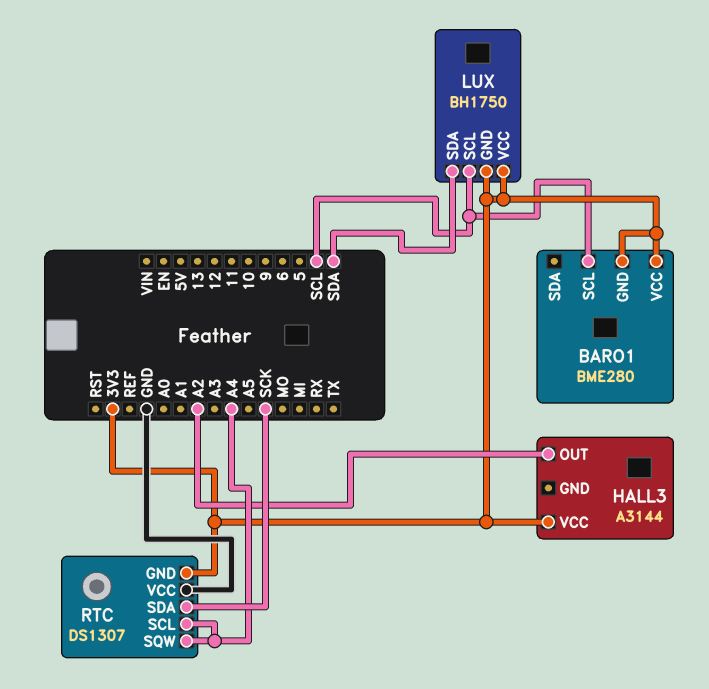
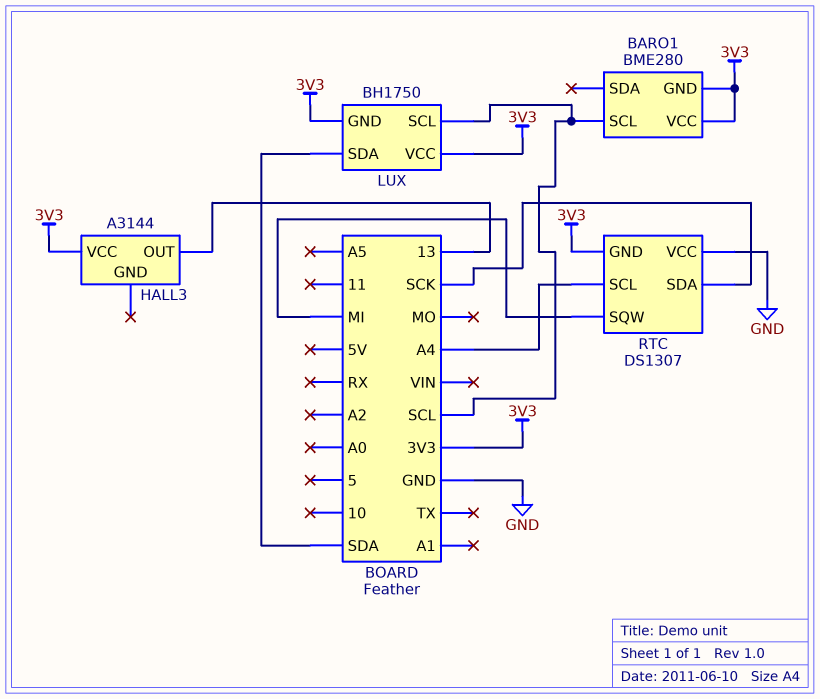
HALL3 pin OUT: A2 -> 13
RTC pin SQW: A4 -> MI

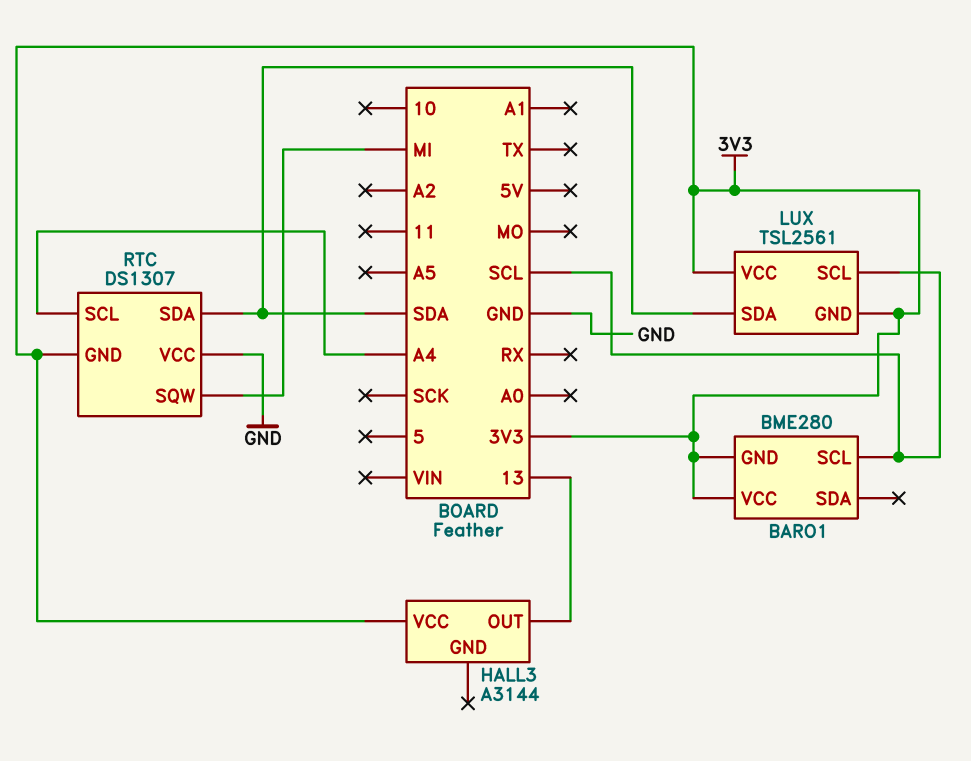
LUX: BH1750 -> TSL2561
RTC pin SDA: SCK -> SDA

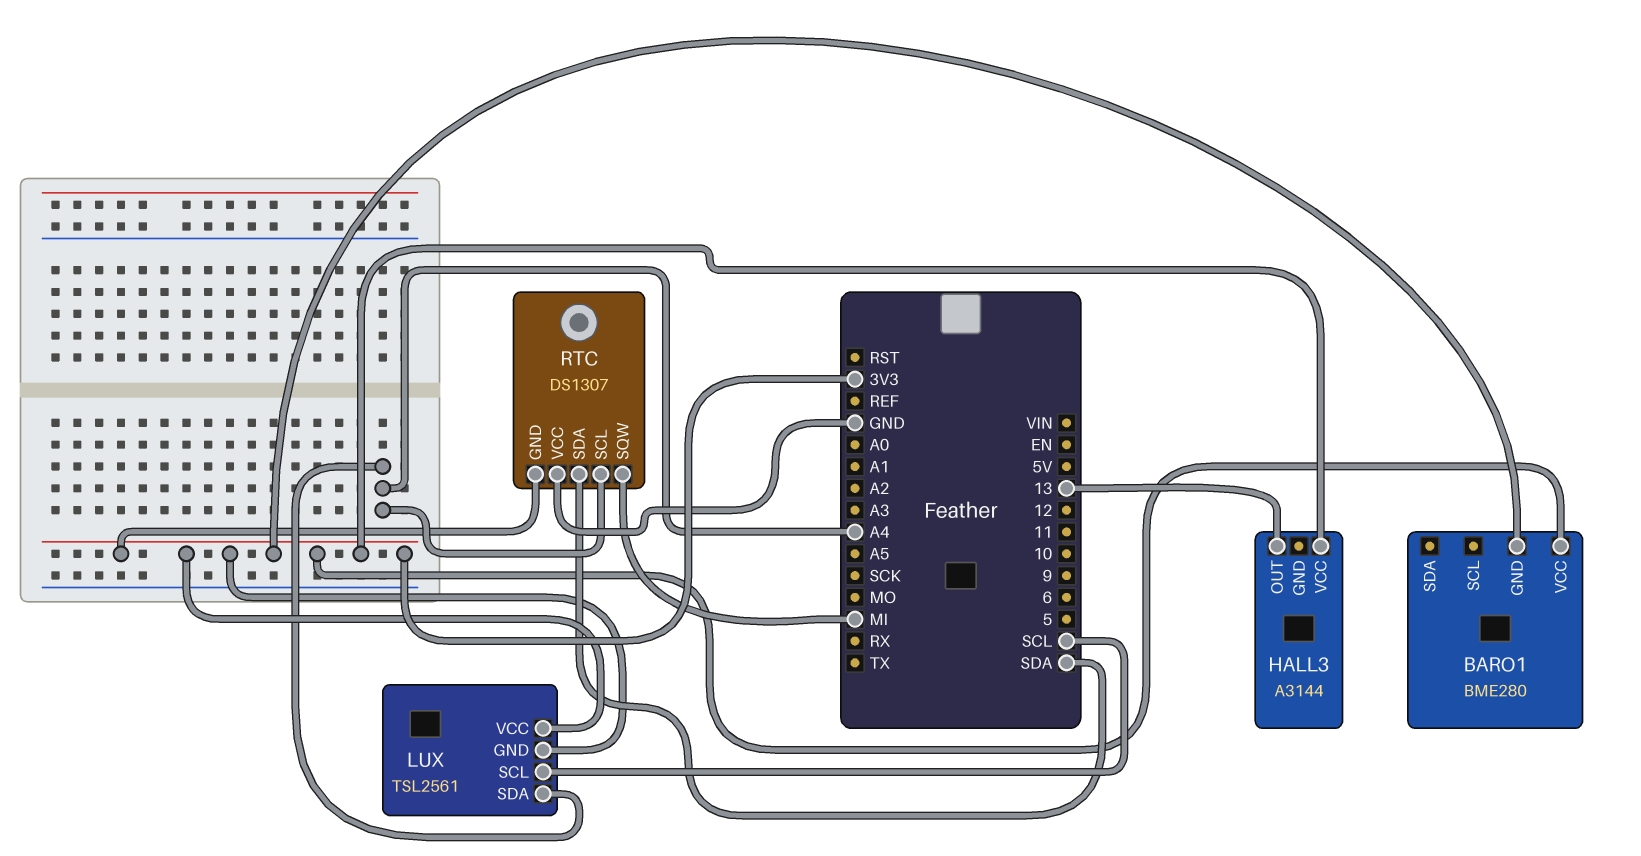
BARO1 pin SCL: SCL -> none
LUX pin SDA: SDA -> A4

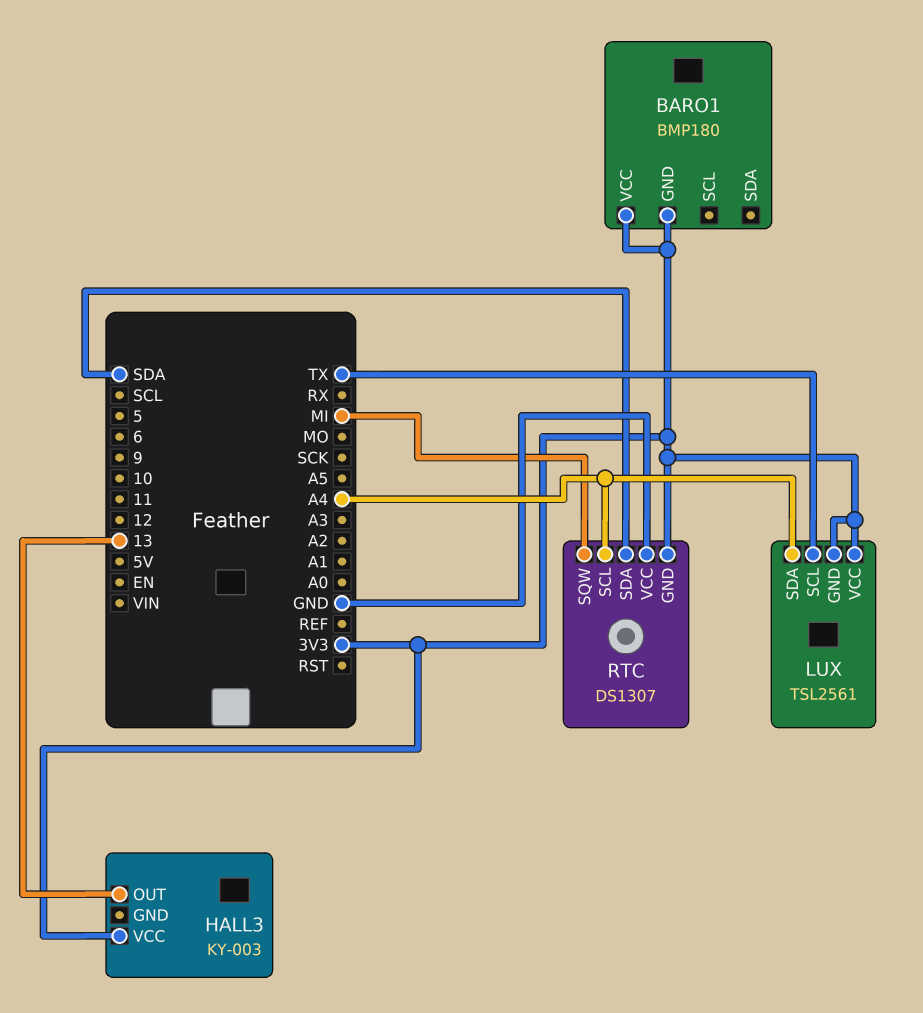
BARO1: BME280 -> BMP180
HALL3: A3144 -> KY-003
LUX pin SCL: SCL -> TX

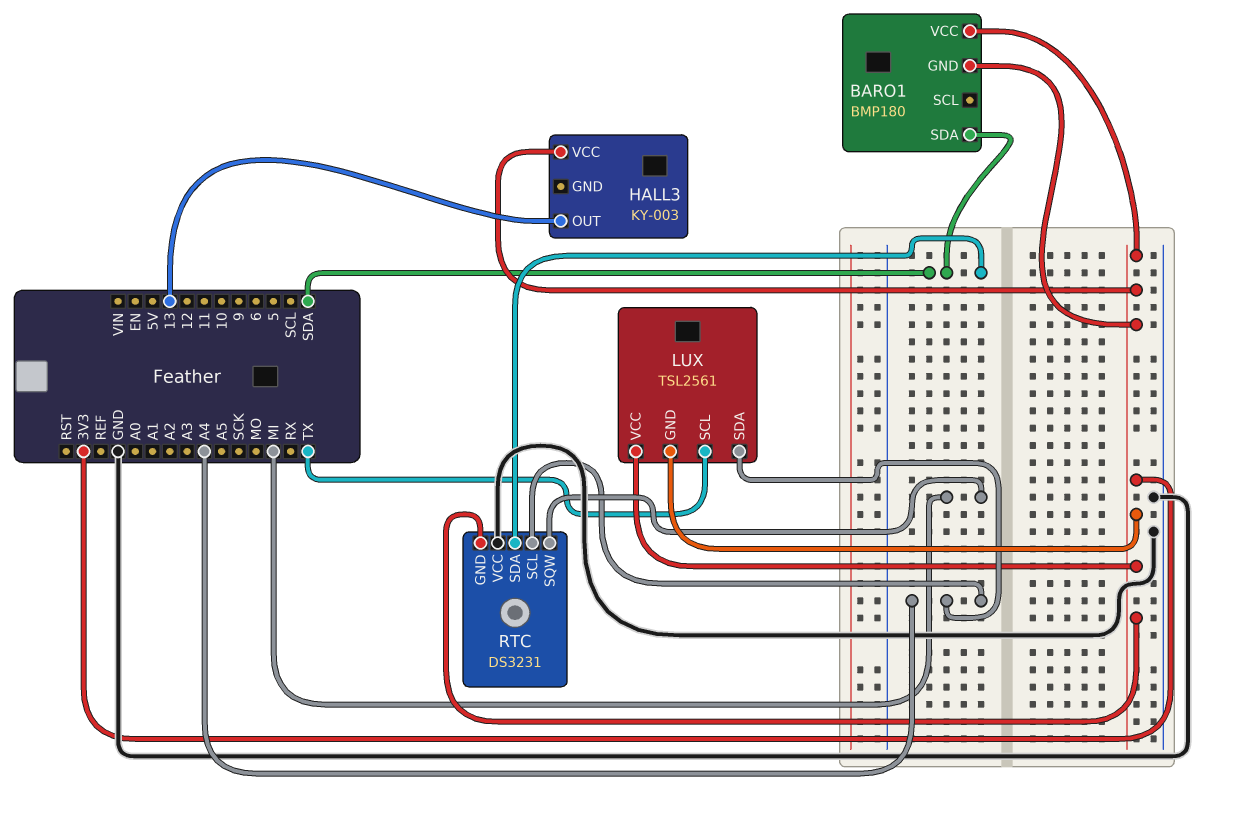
BARO1 pin SDA: none -> SDA
RTC: DS1307 -> DS3231

